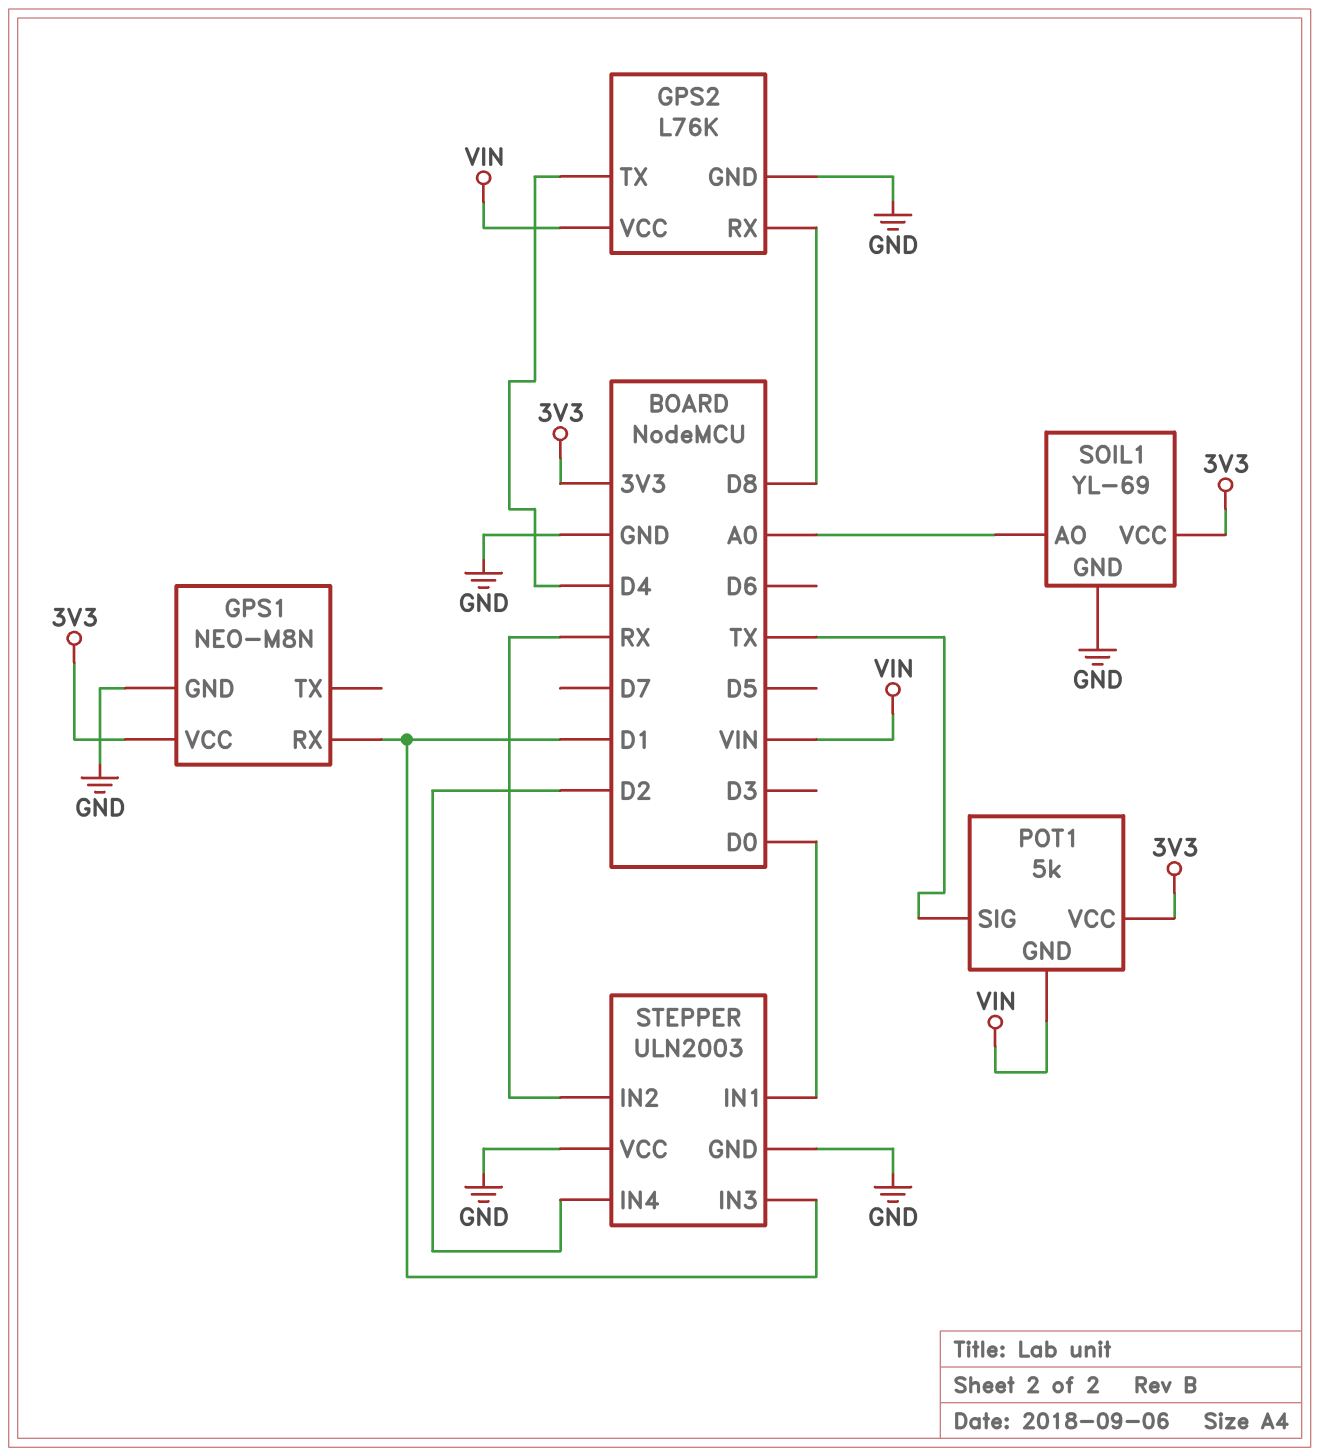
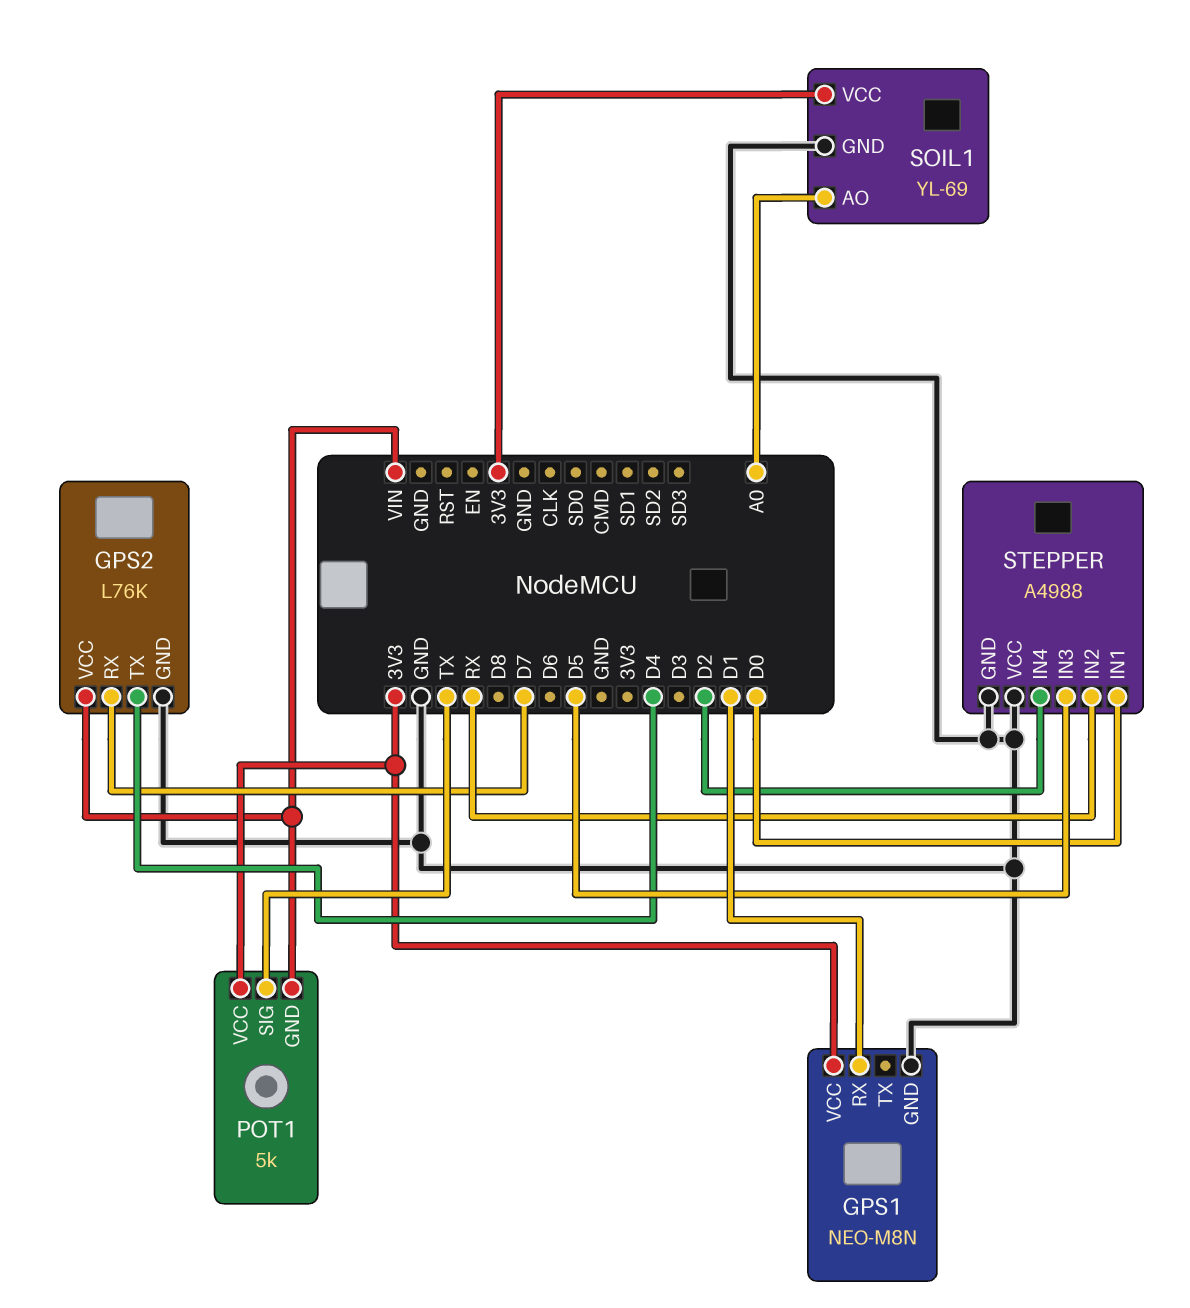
GPS2 pin RX: D8 -> D7
STEPPER: ULN2003 -> A4988
STEPPER pin IN3: D1 -> D5

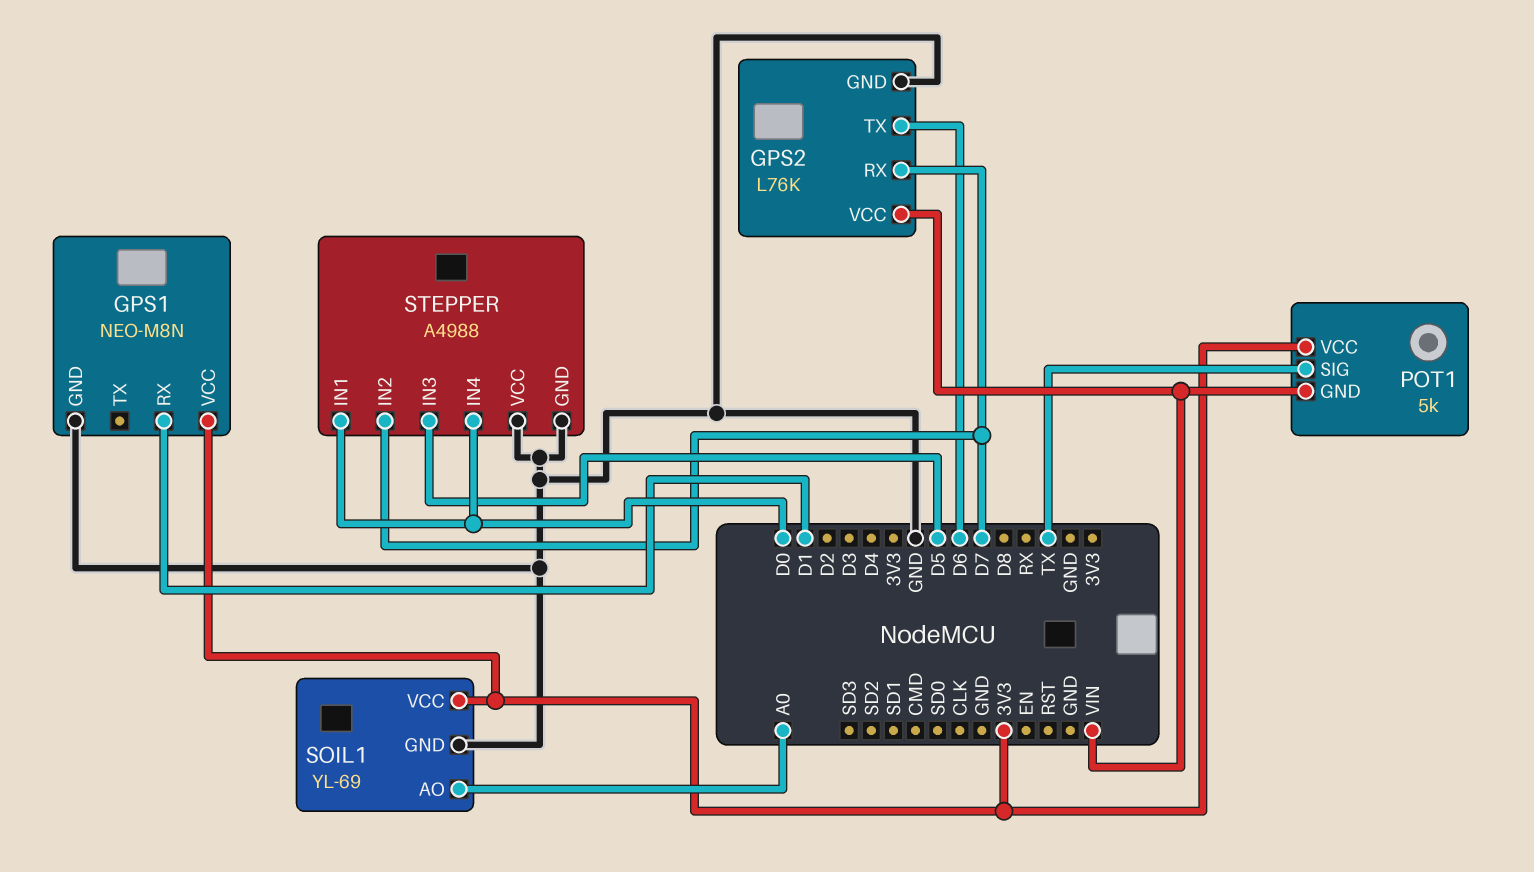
GPS2 pin TX: D4 -> D6
STEPPER pin IN2: RX -> D7
STEPPER pin IN4: D2 -> D0

